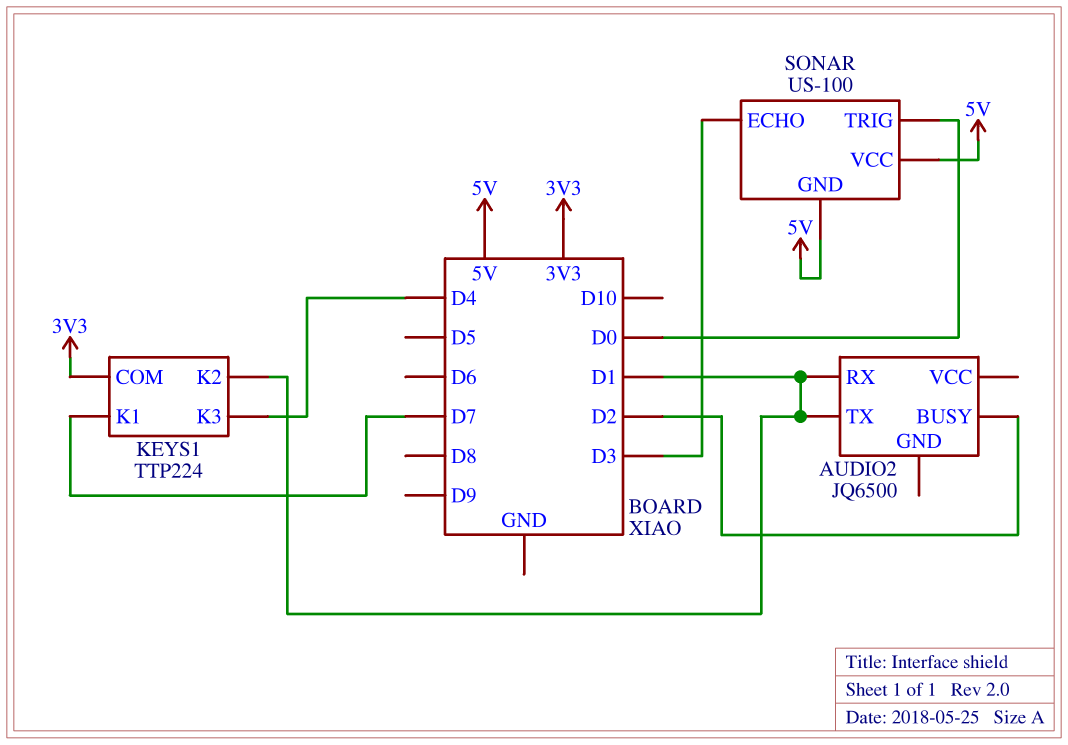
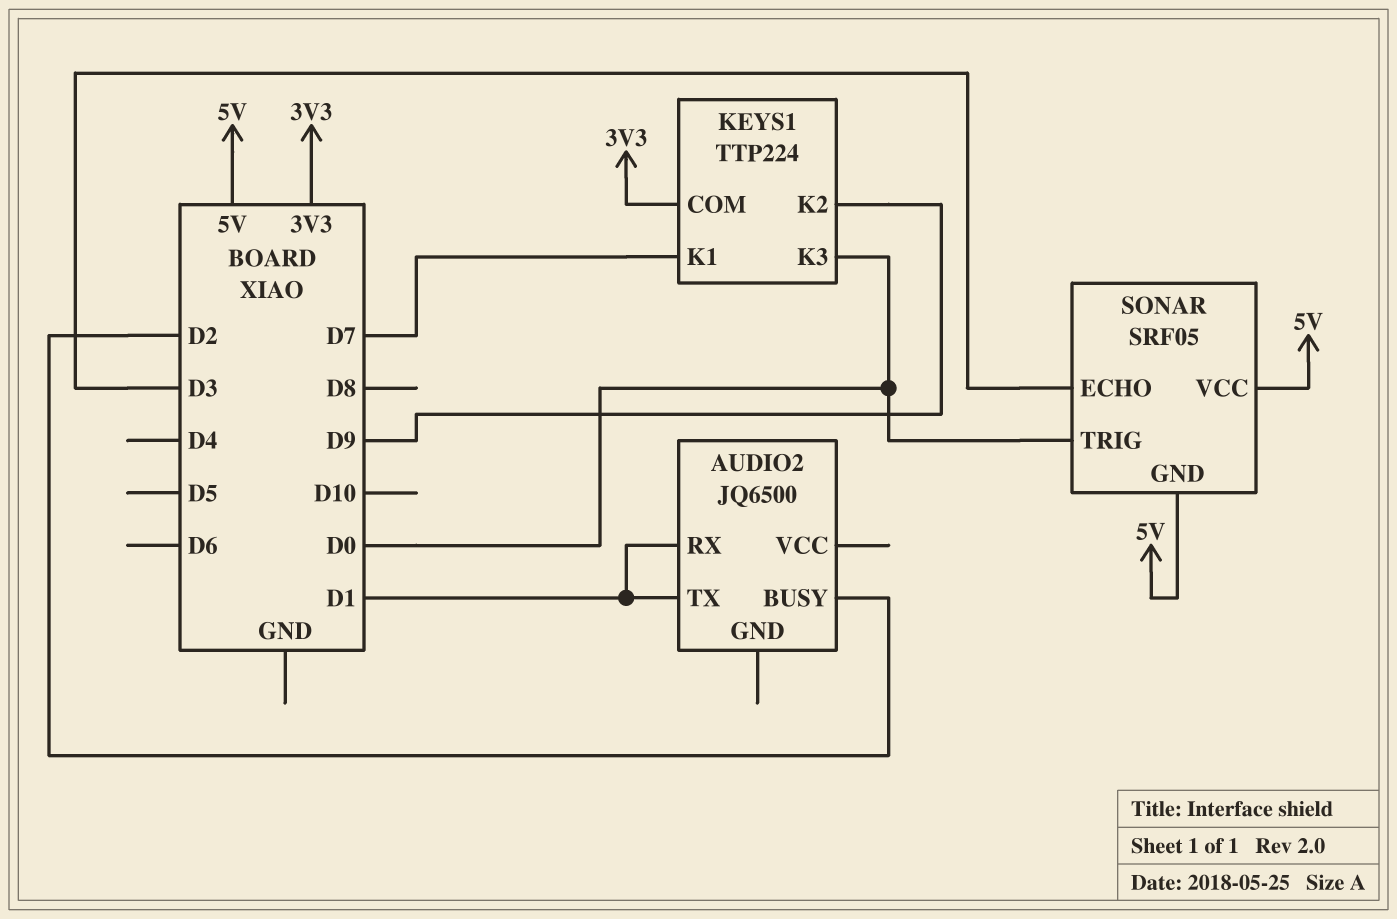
KEYS1 pin K2: D1 -> D9
KEYS1 pin K3: D4 -> D0
SONAR: US-100 -> SRF05

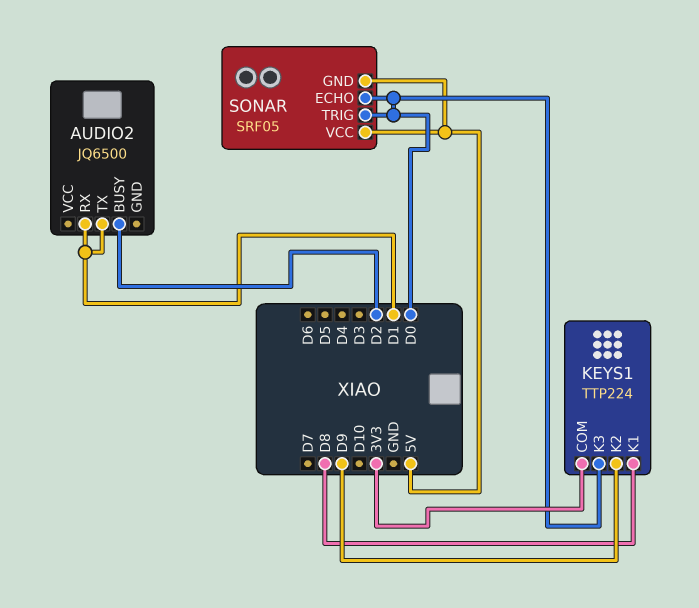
KEYS1 pin K1: D7 -> D8
SONAR pin ECHO: D3 -> D0

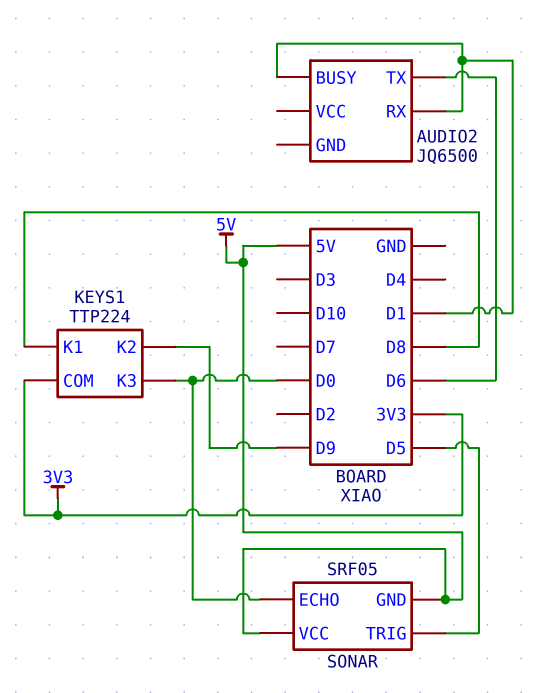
AUDIO2 pin BUSY: D2 -> D1
AUDIO2 pin TX: D1 -> D6
SONAR pin TRIG: D0 -> D5

